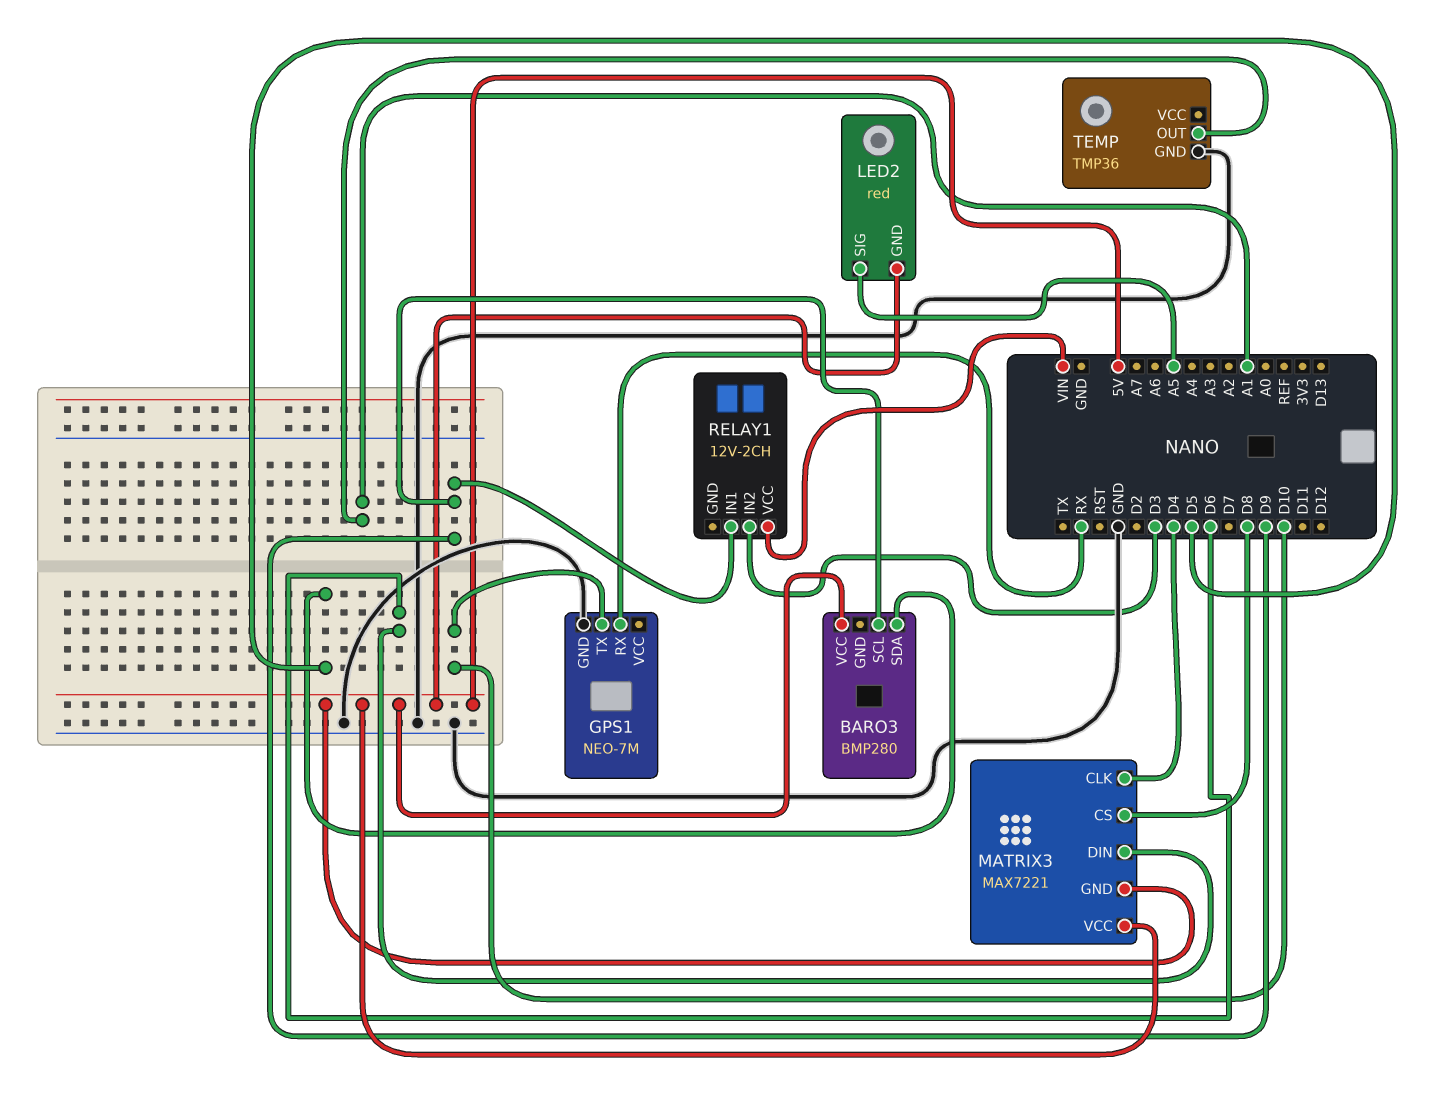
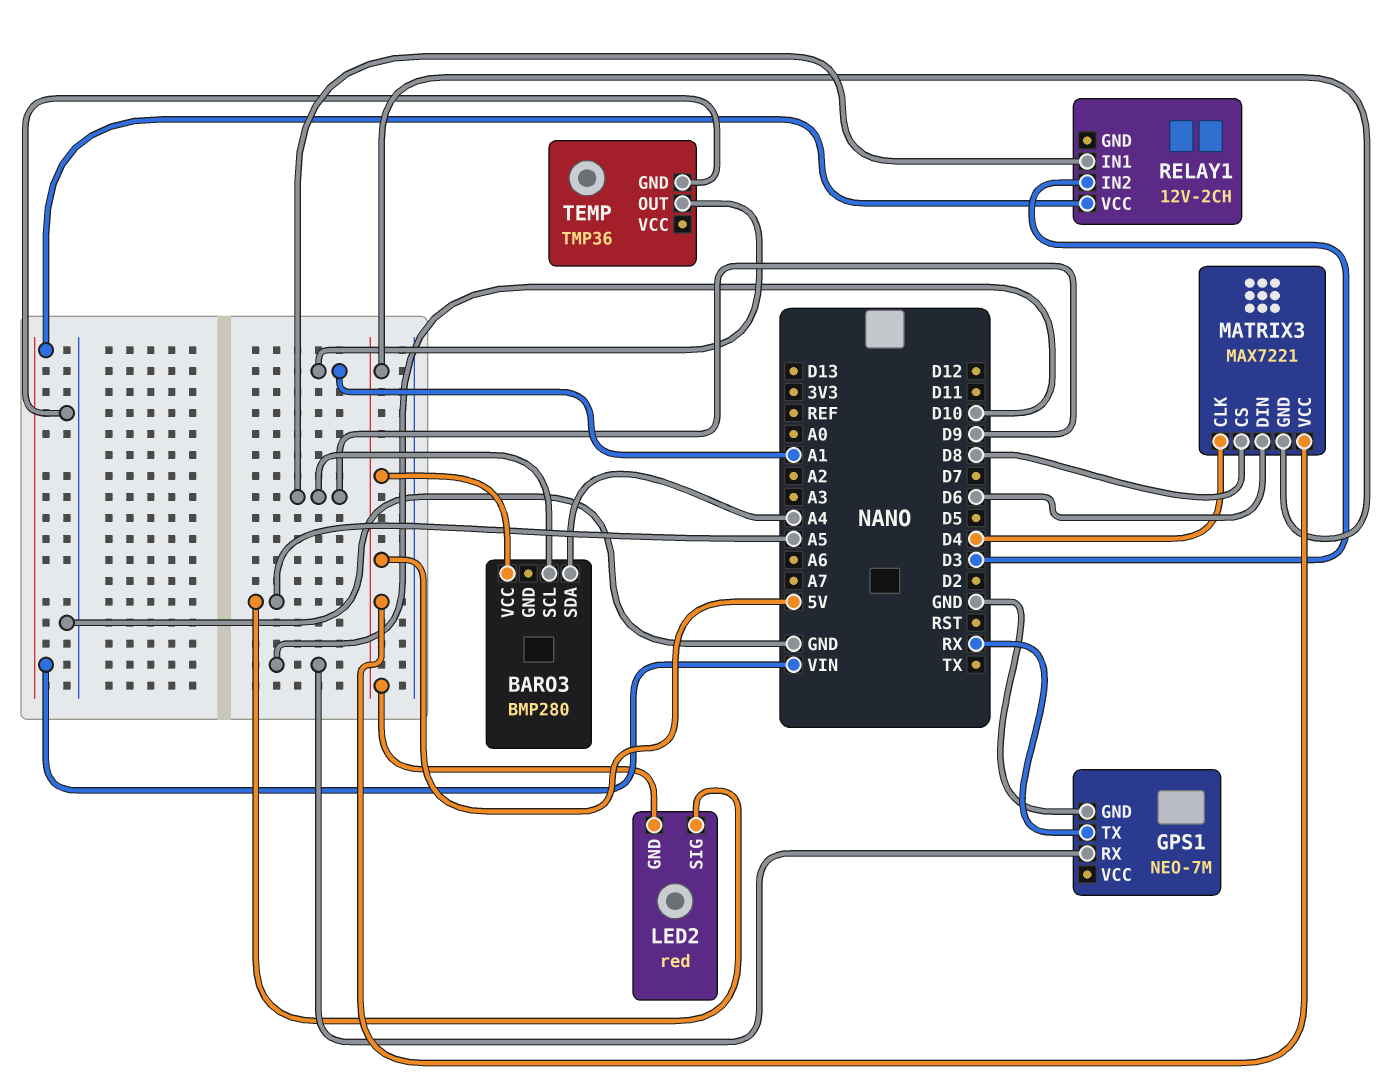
BARO3 pin SDA: D5 -> A4
GPS1 pin RX: RX -> D10
GPS1 pin TX: D10 -> RX

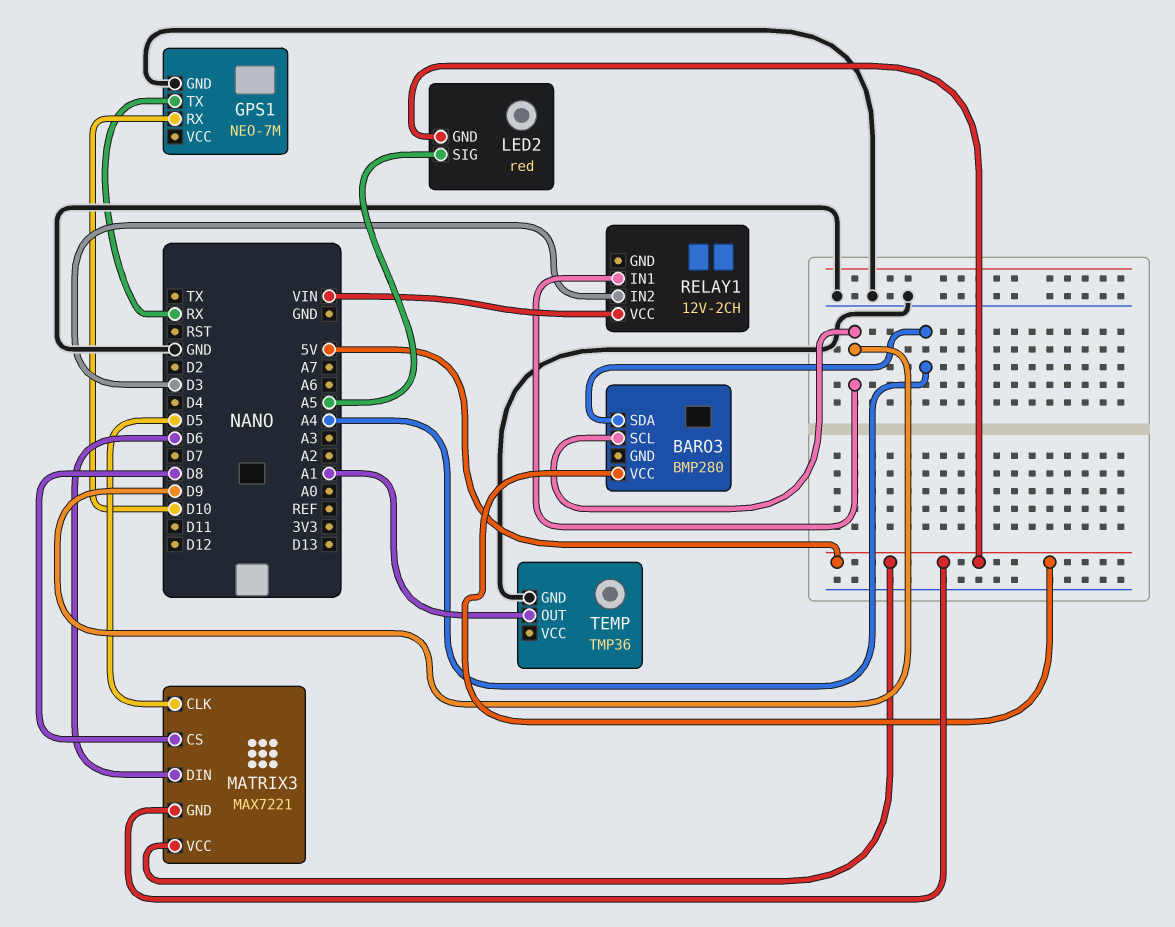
MATRIX3 pin CLK: D4 -> D5

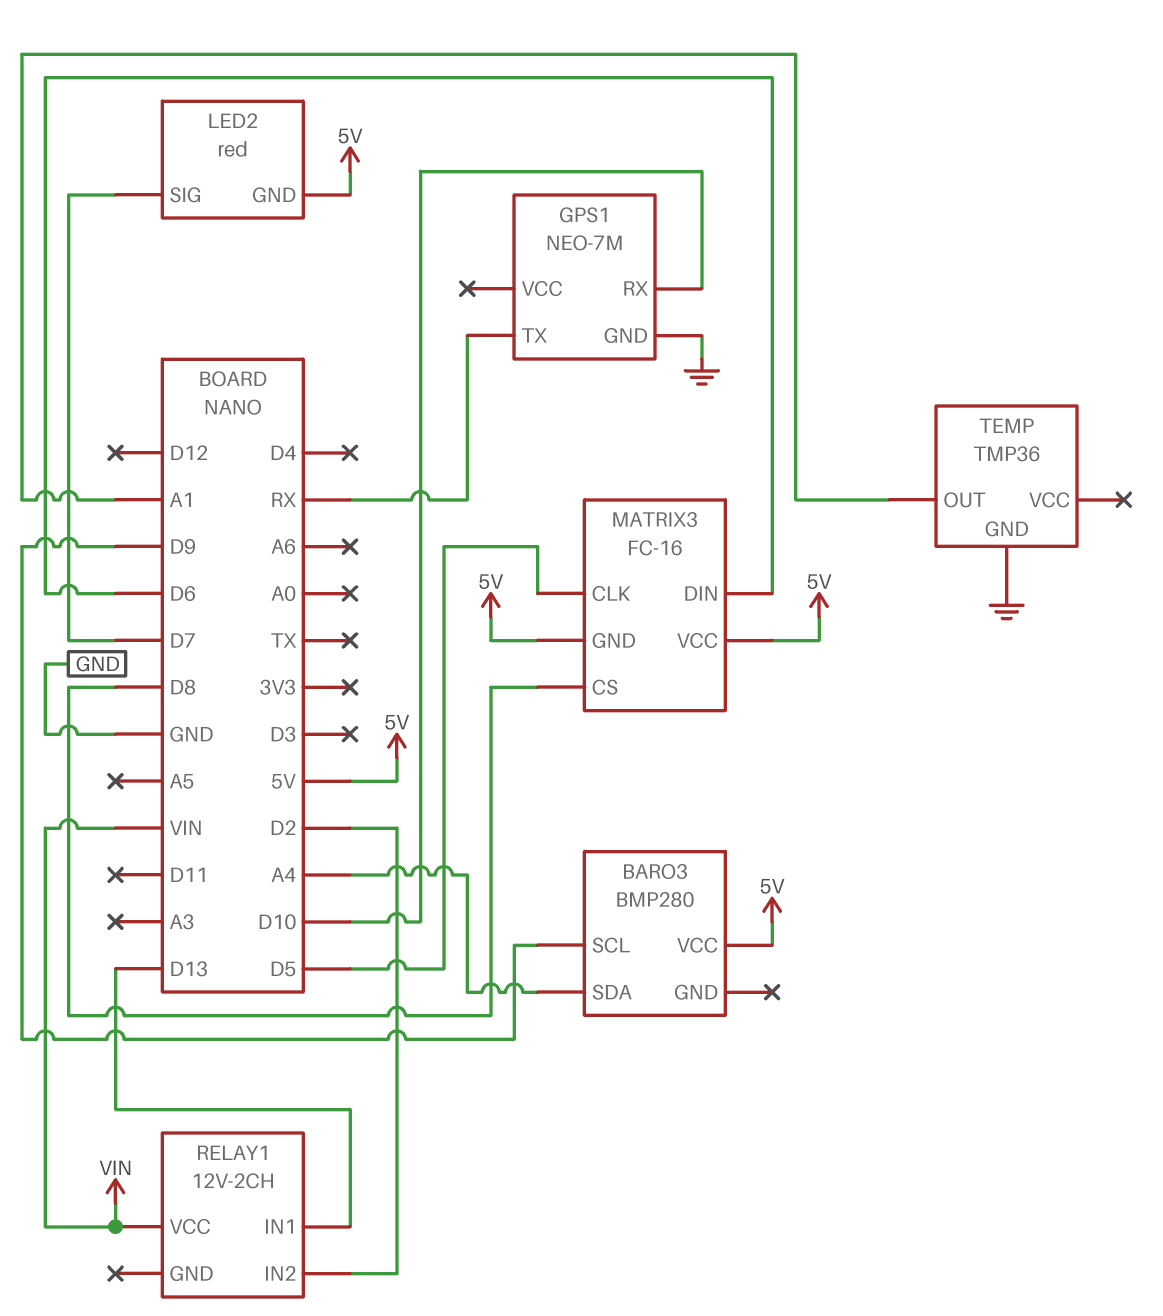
LED2 pin SIG: A5 -> D7
MATRIX3: MAX7221 -> FC-16
RELAY1 pin IN1: D9 -> D13
RELAY1 pin IN2: D3 -> D2

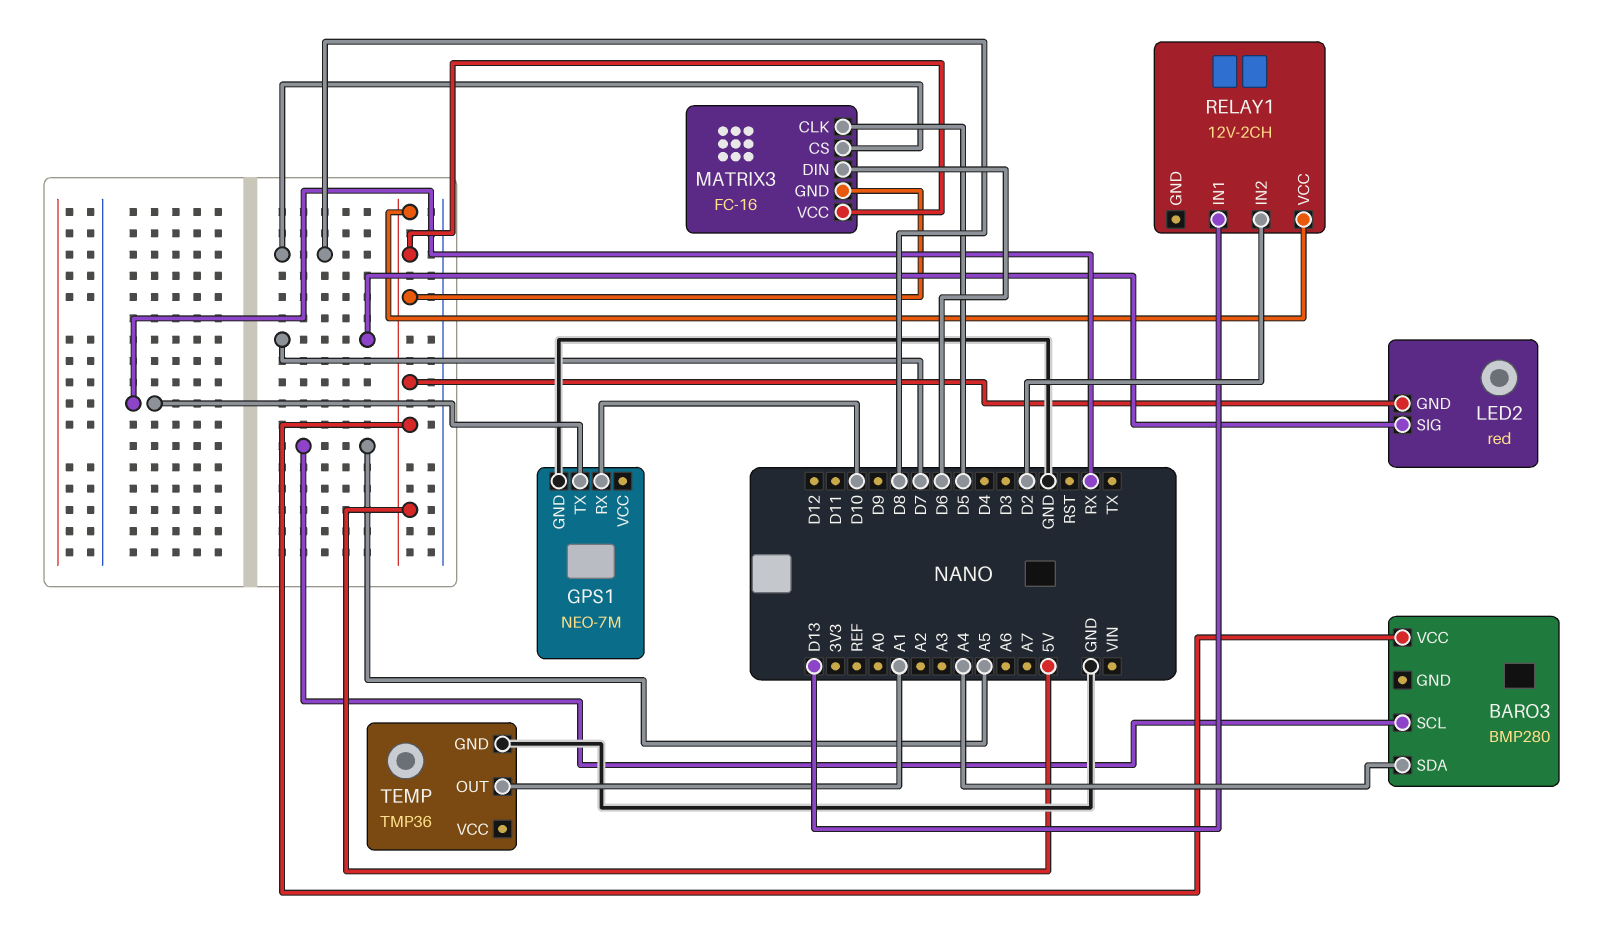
BARO3 pin SCL: D9 -> A5
RELAY1 pin VCC: VIN -> 5V

